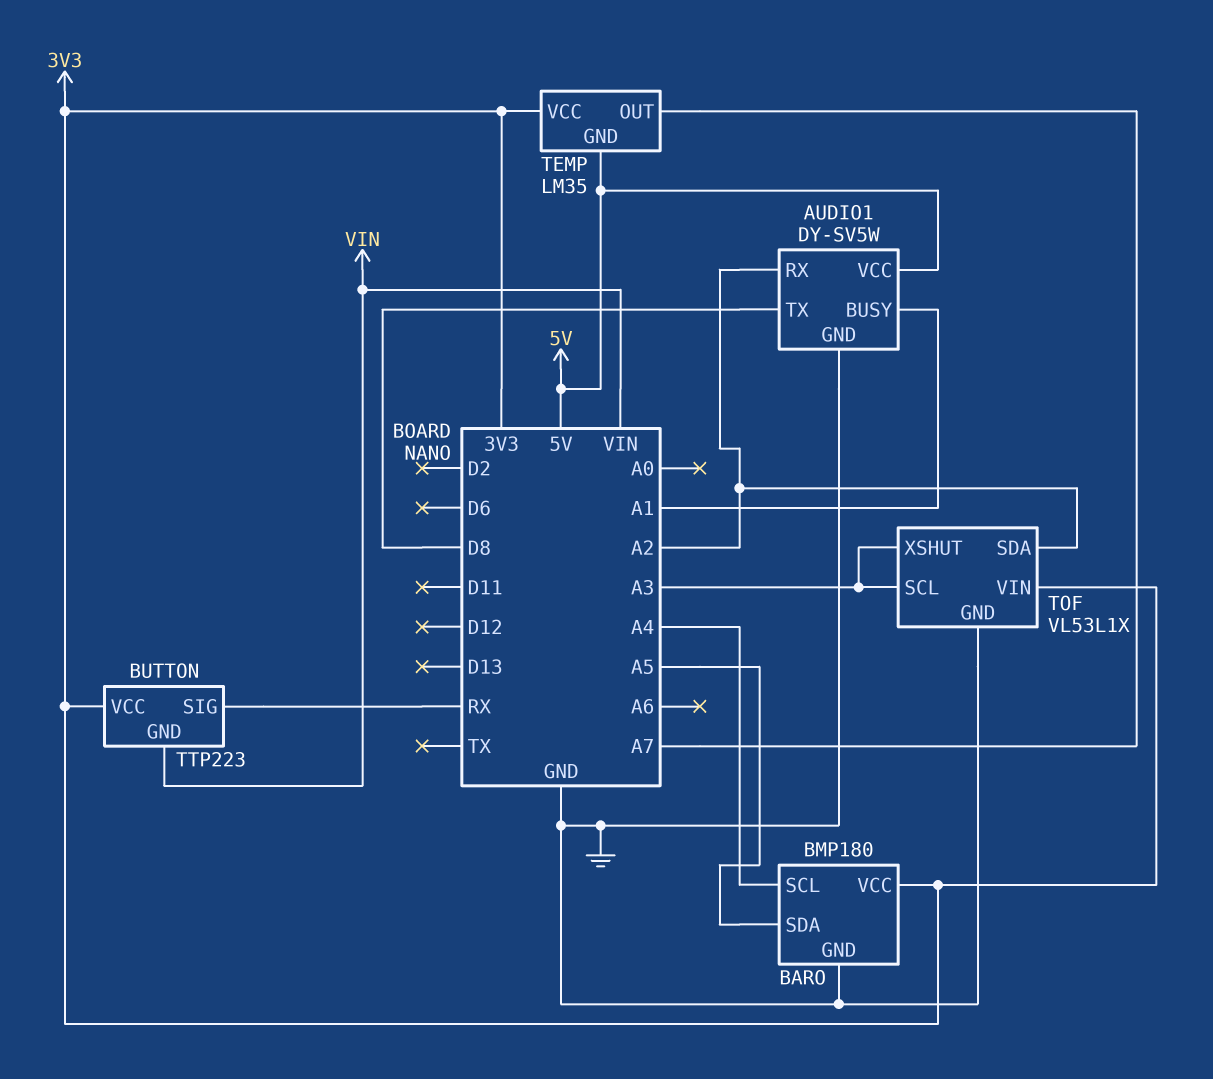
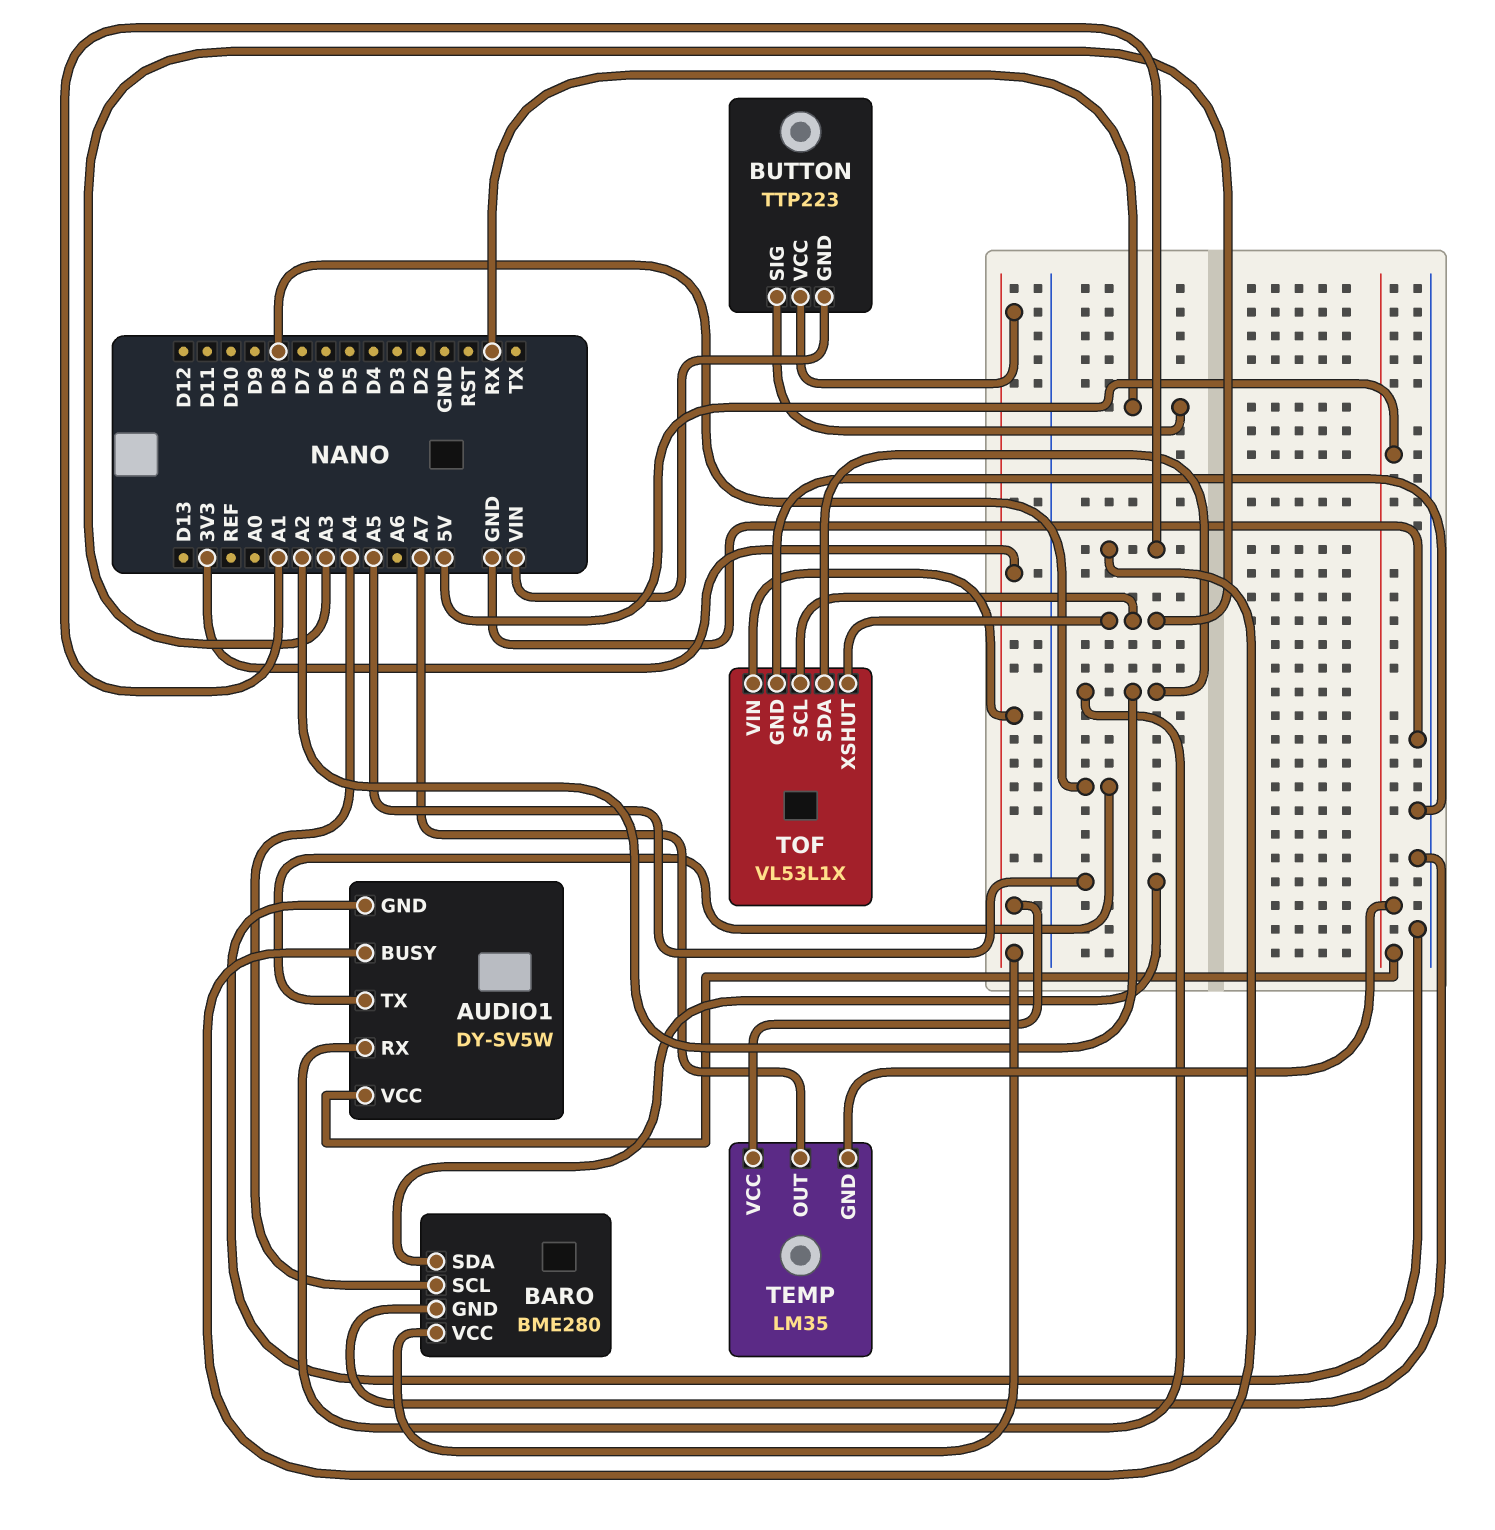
BARO: BMP180 -> BME280

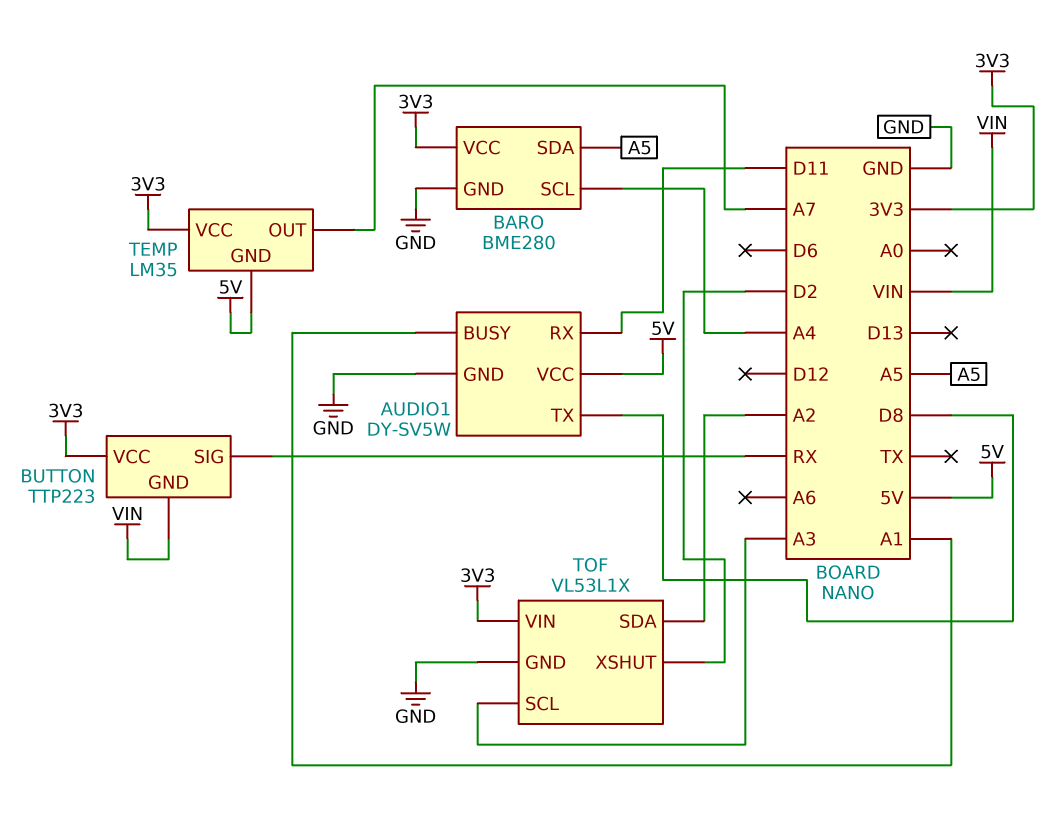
AUDIO1 pin RX: A2 -> D11
TOF pin XSHUT: A3 -> D2

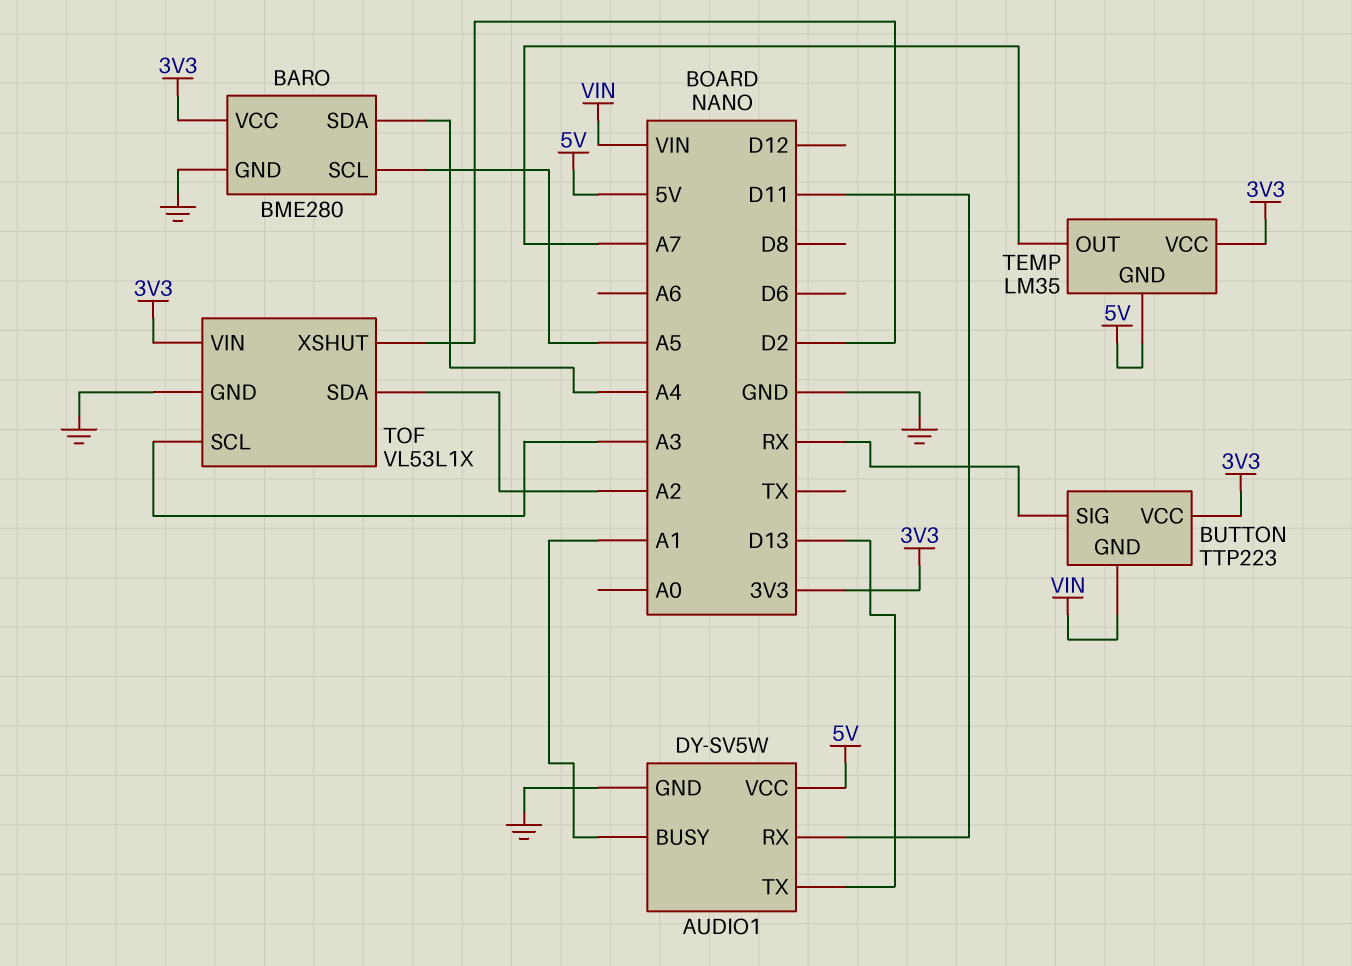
AUDIO1 pin TX: D8 -> D13
BARO pin SCL: A4 -> A5
BARO pin SDA: A5 -> A4

